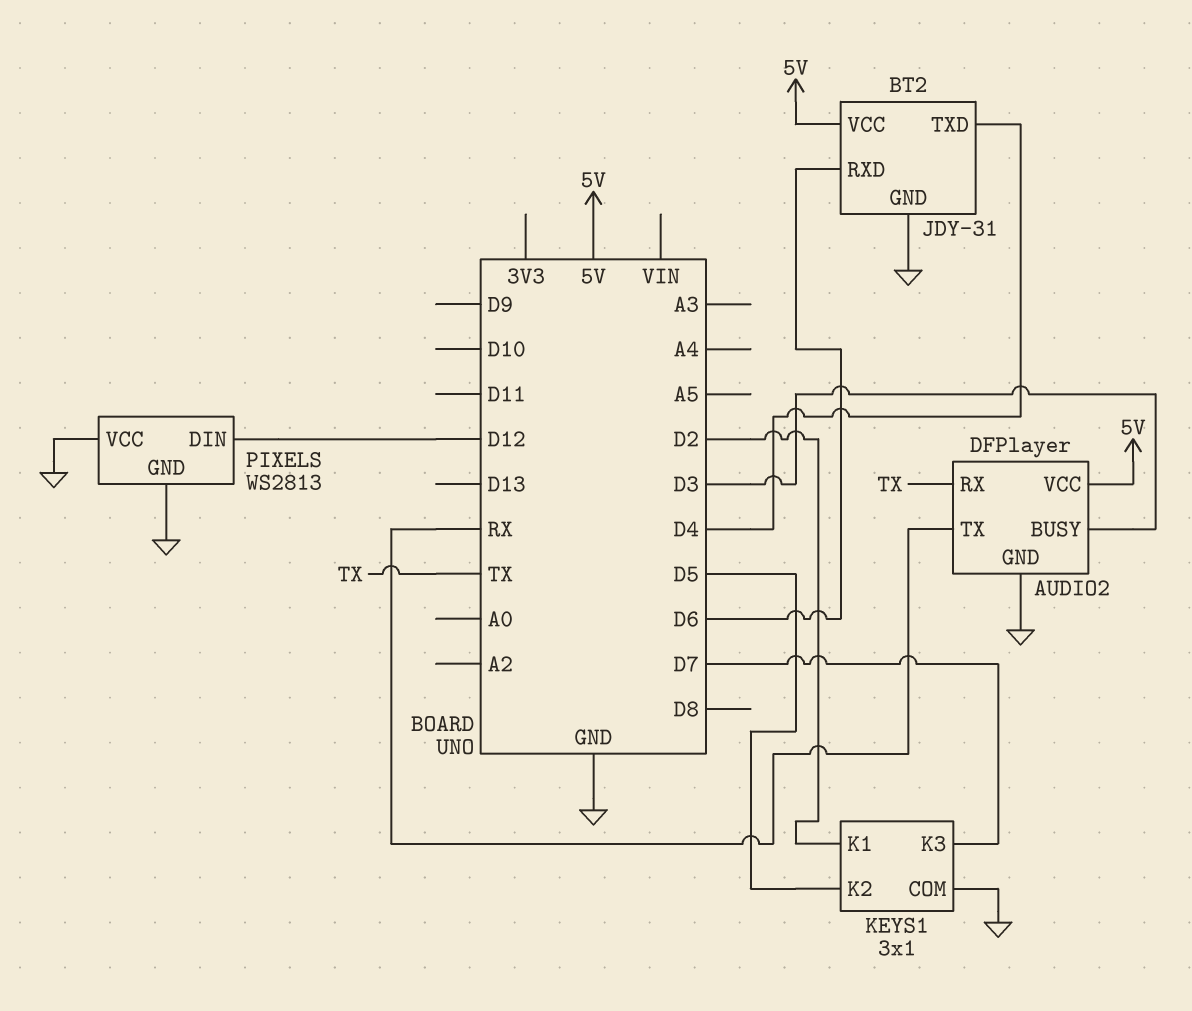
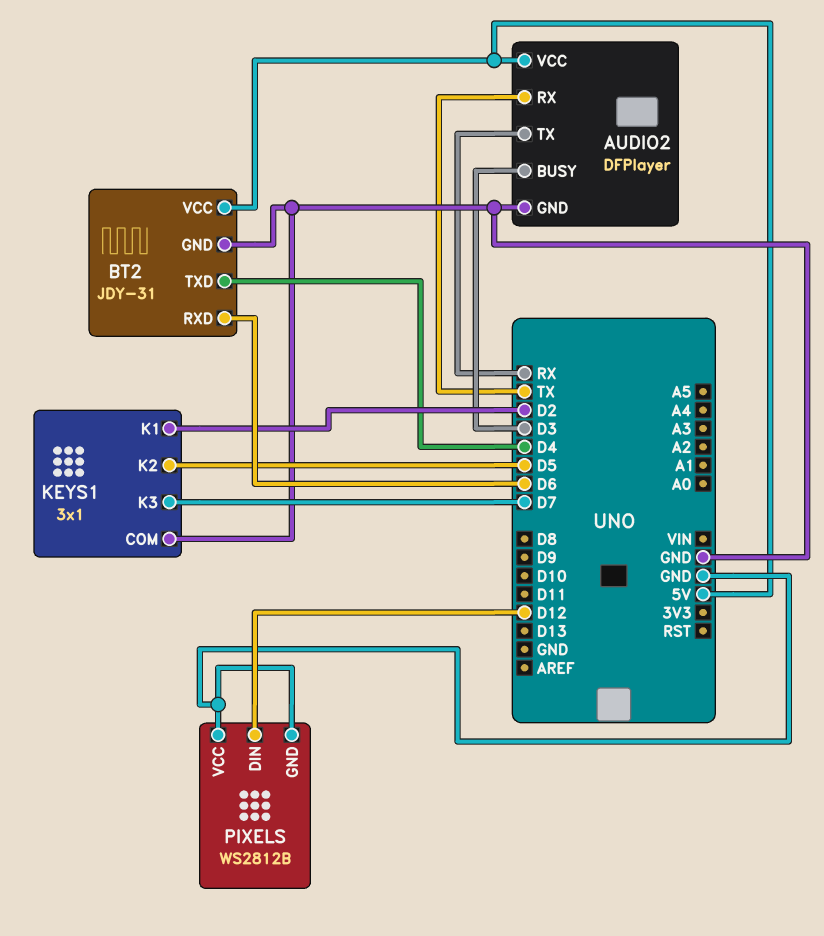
PIXELS: WS2813 -> WS2812B

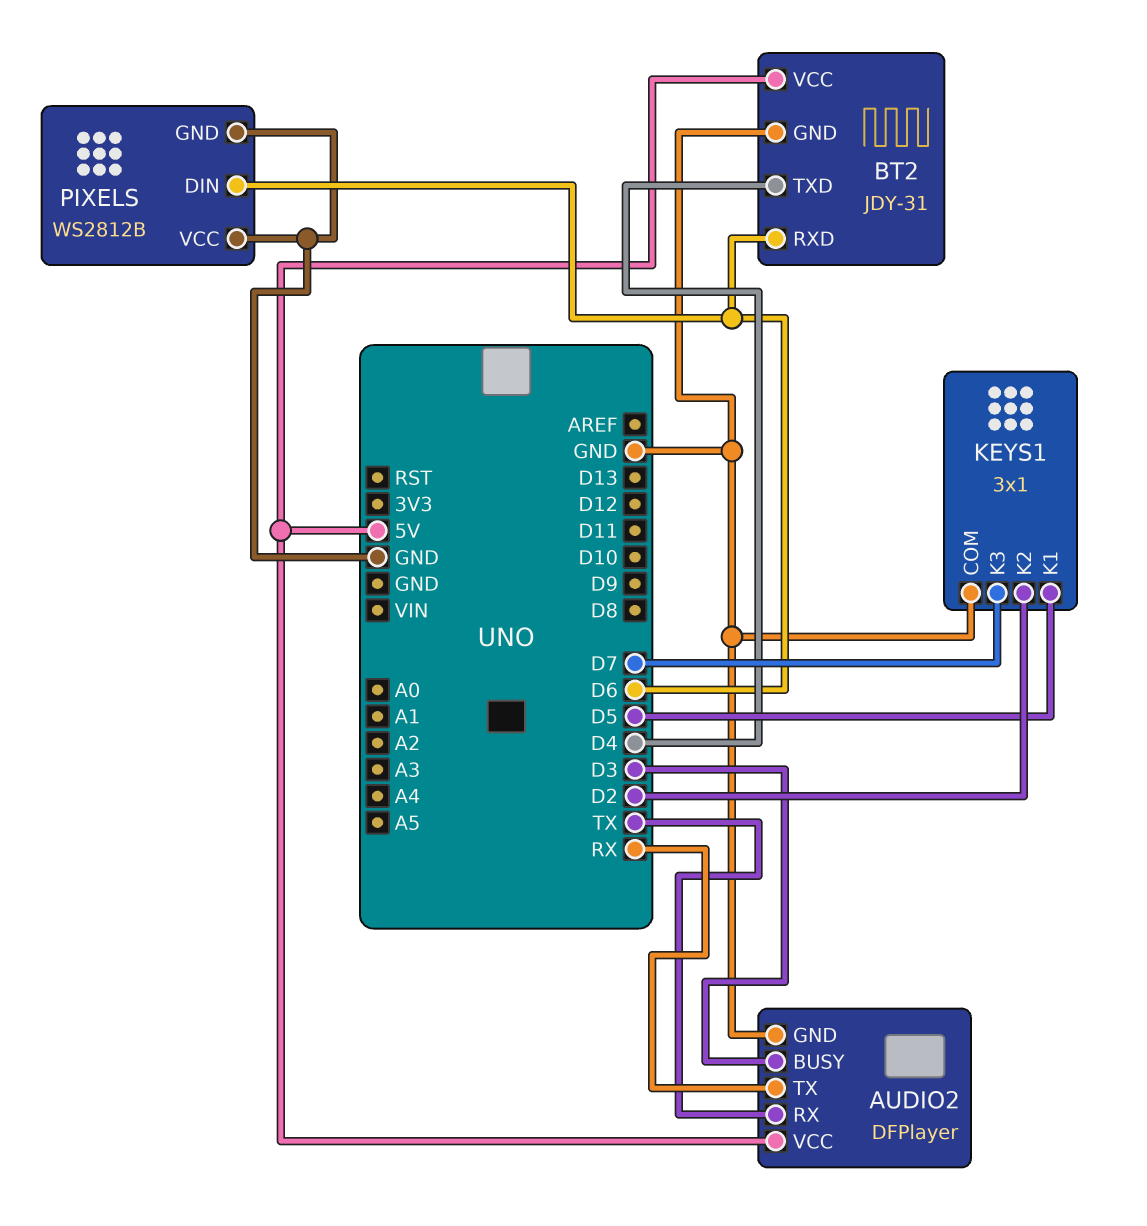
KEYS1 pin K1: D2 -> D5
KEYS1 pin K2: D5 -> D2
PIXELS pin DIN: D12 -> D6

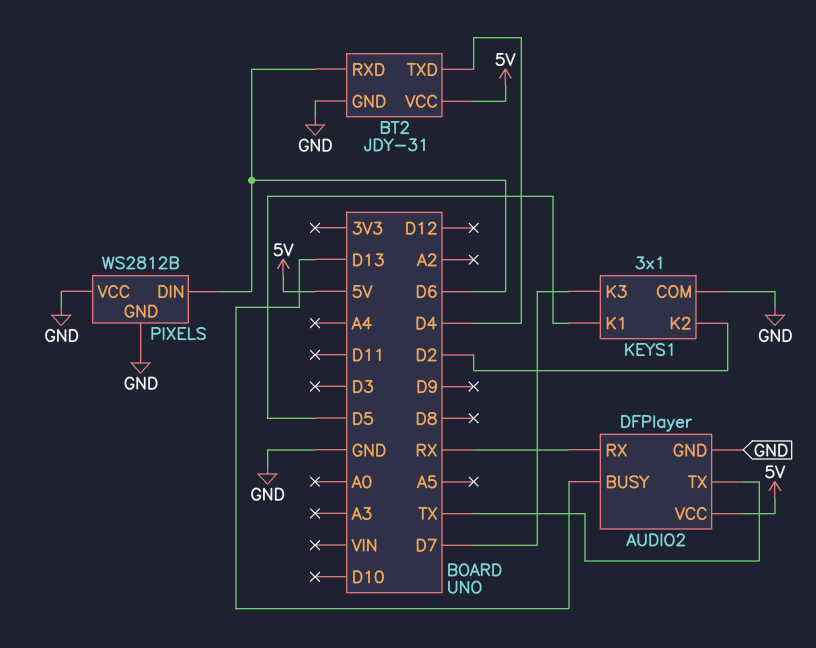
AUDIO2 pin BUSY: D3 -> D13
AUDIO2 pin RX: TX -> RX
AUDIO2 pin TX: RX -> TX

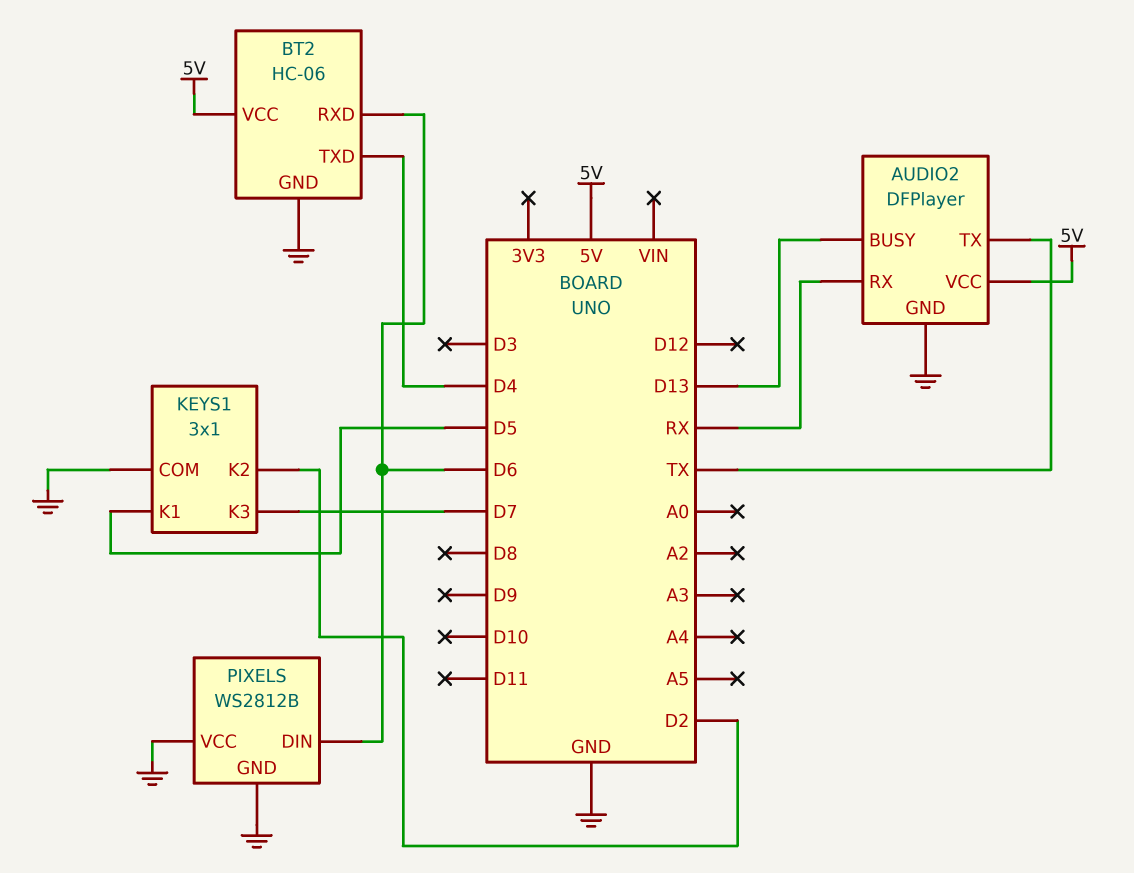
BT2: JDY-31 -> HC-06

